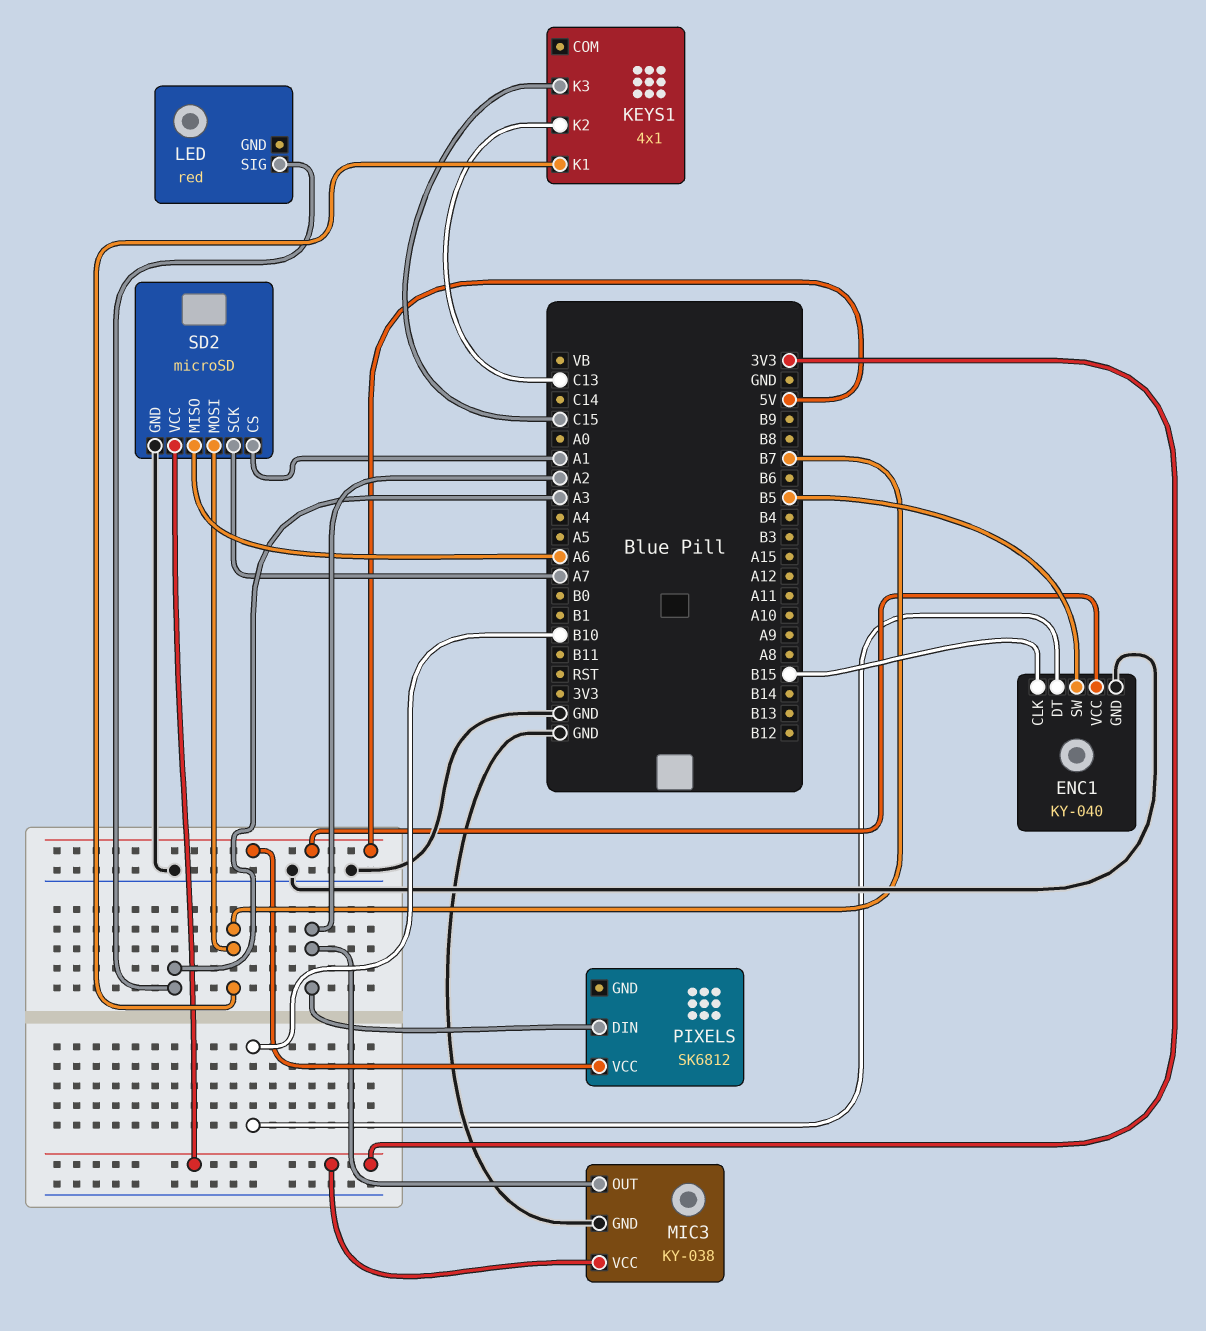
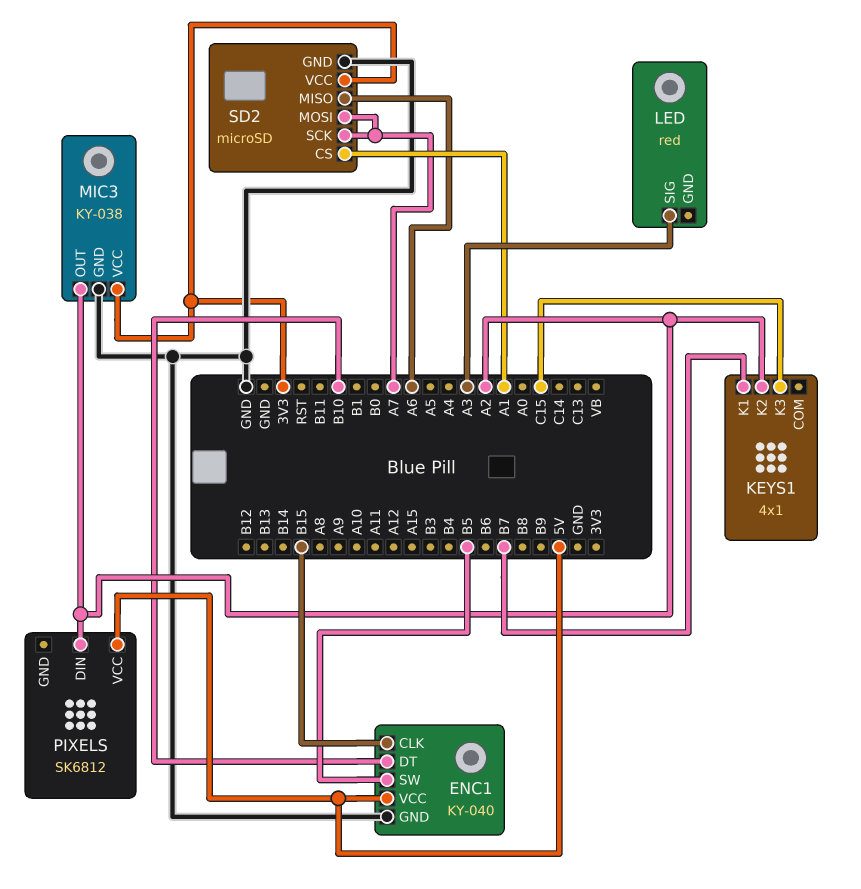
KEYS1 pin K2: C13 -> A2
SD2 pin MOSI: B7 -> A7

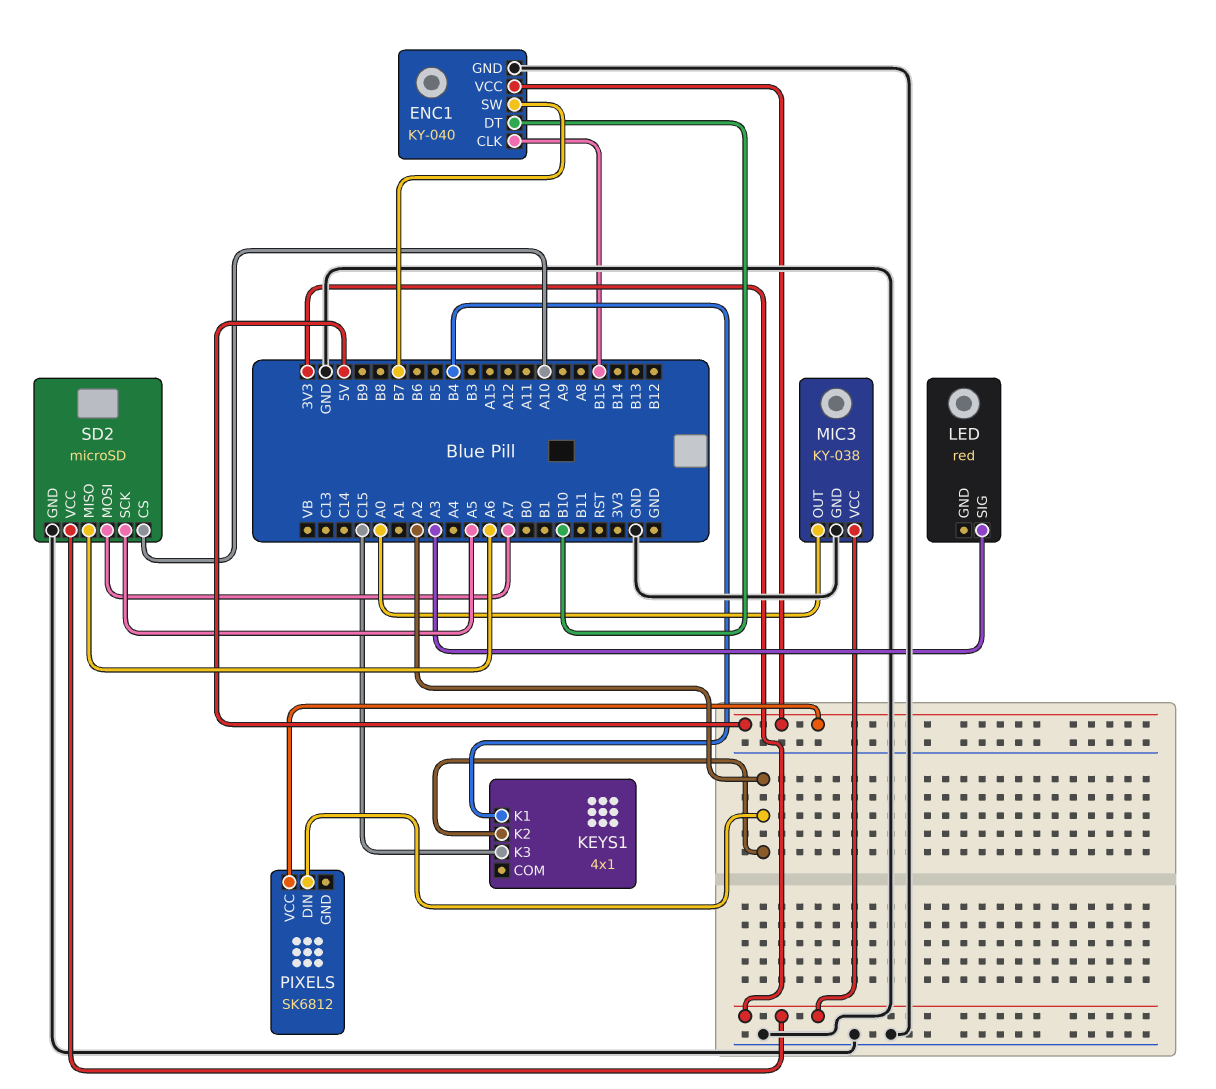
ENC1 pin SW: B5 -> B7
KEYS1 pin K1: B7 -> B4
MIC3 pin OUT: A2 -> A0
SD2 pin CS: A1 -> A10
SD2 pin SCK: A7 -> A5

